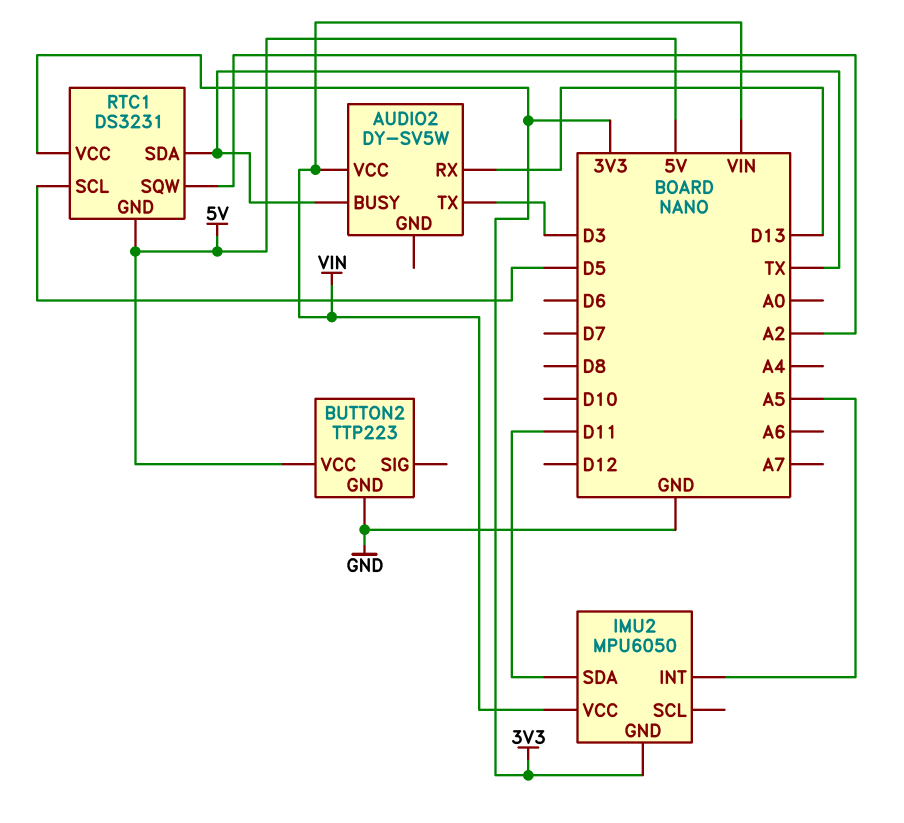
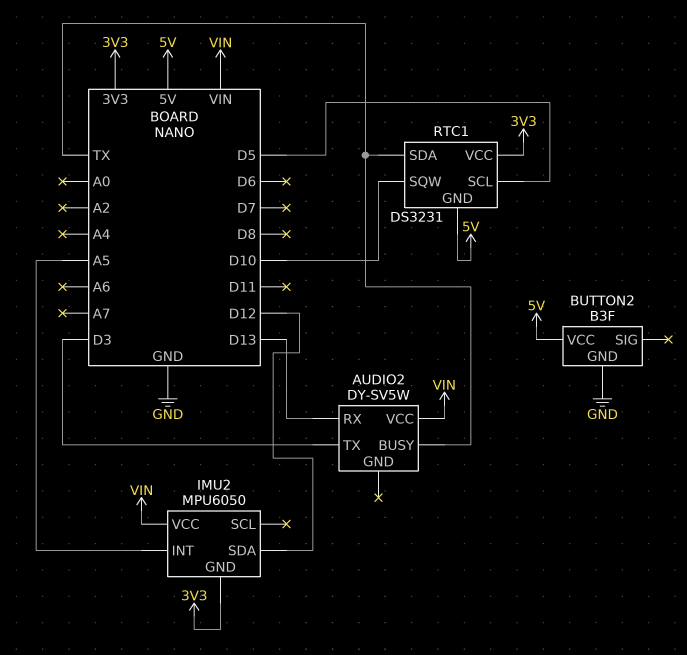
BUTTON2: TTP223 -> B3F
IMU2 pin SDA: D11 -> D12
RTC1 pin SQW: A2 -> D10

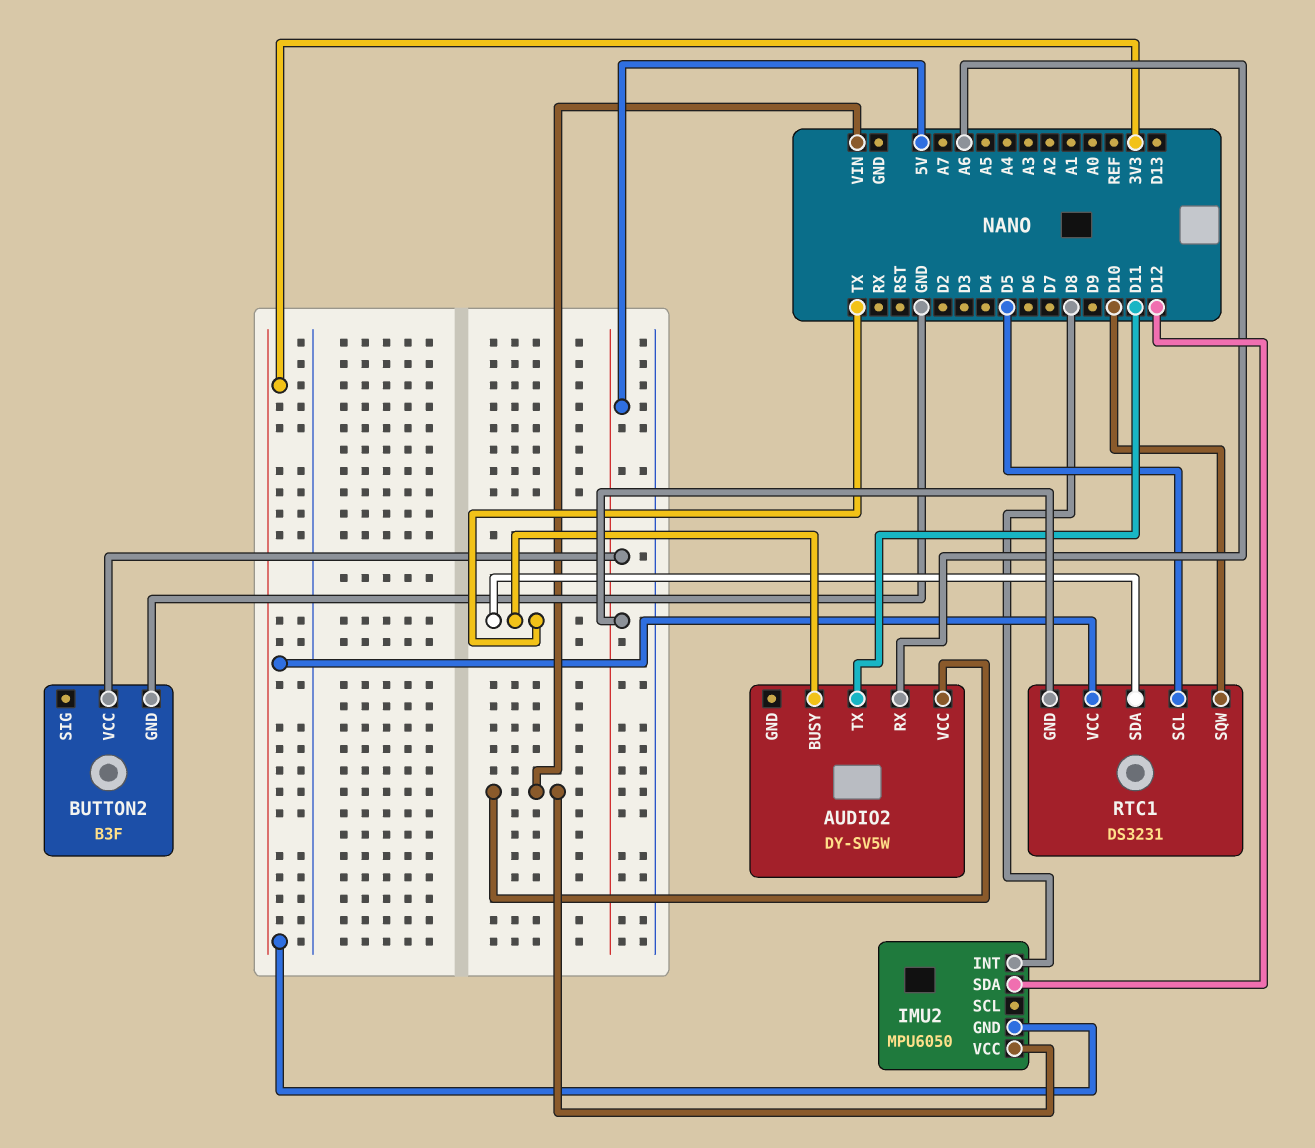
AUDIO2 pin RX: D13 -> A6
AUDIO2 pin TX: D3 -> D11
IMU2 pin INT: A5 -> D8

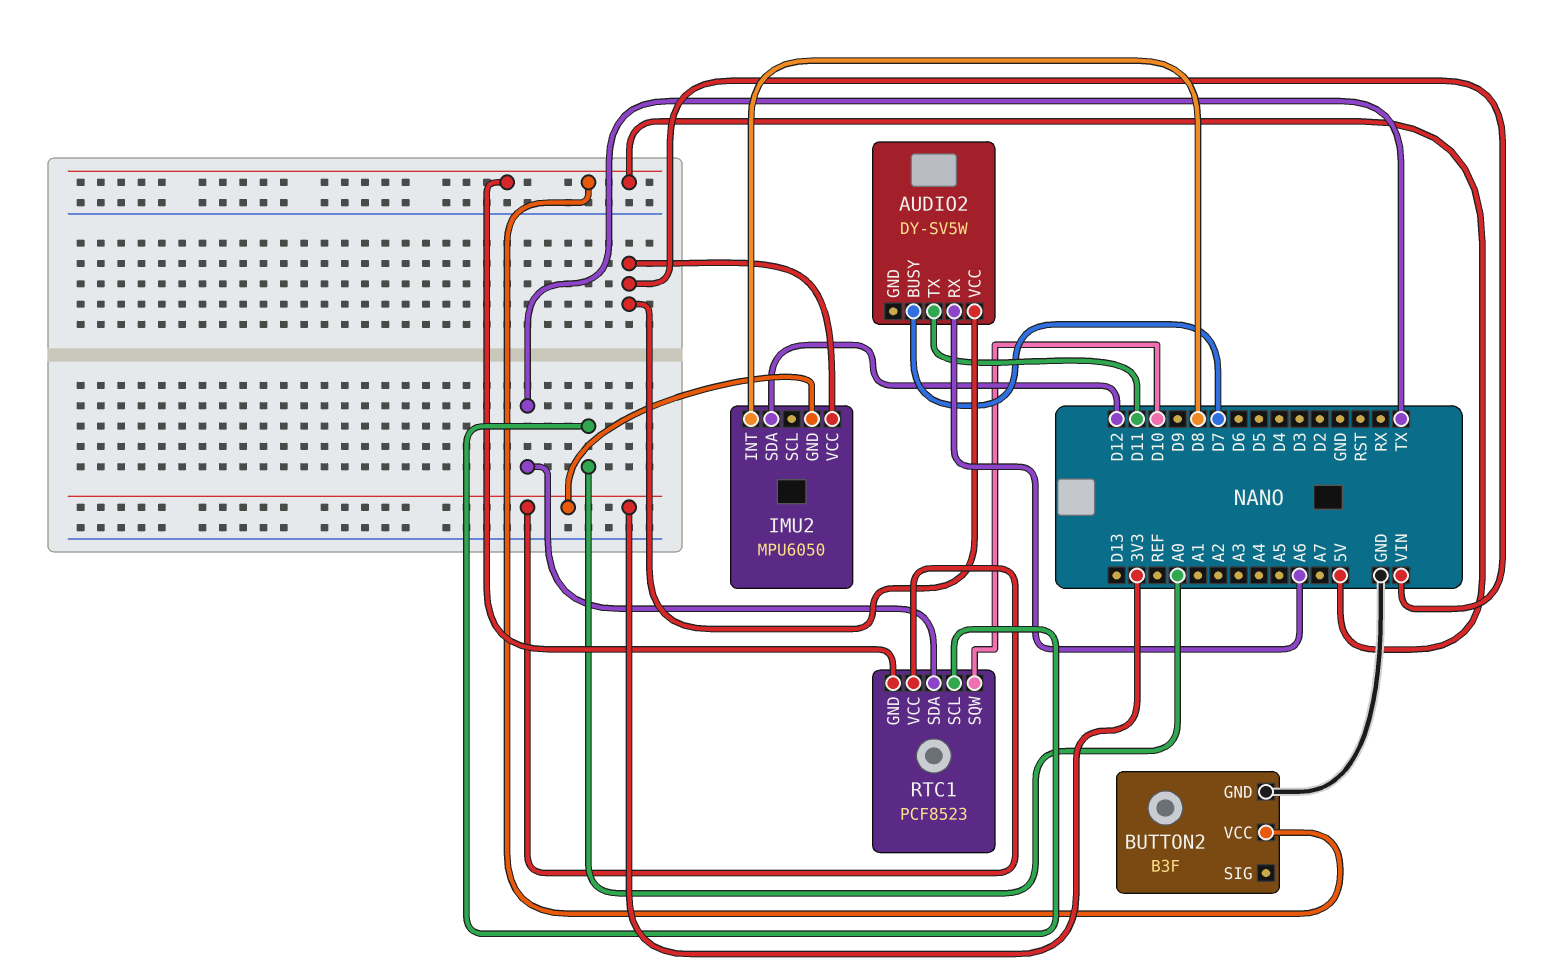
AUDIO2 pin BUSY: TX -> D7
RTC1: DS3231 -> PCF8523
RTC1 pin SCL: D5 -> A0

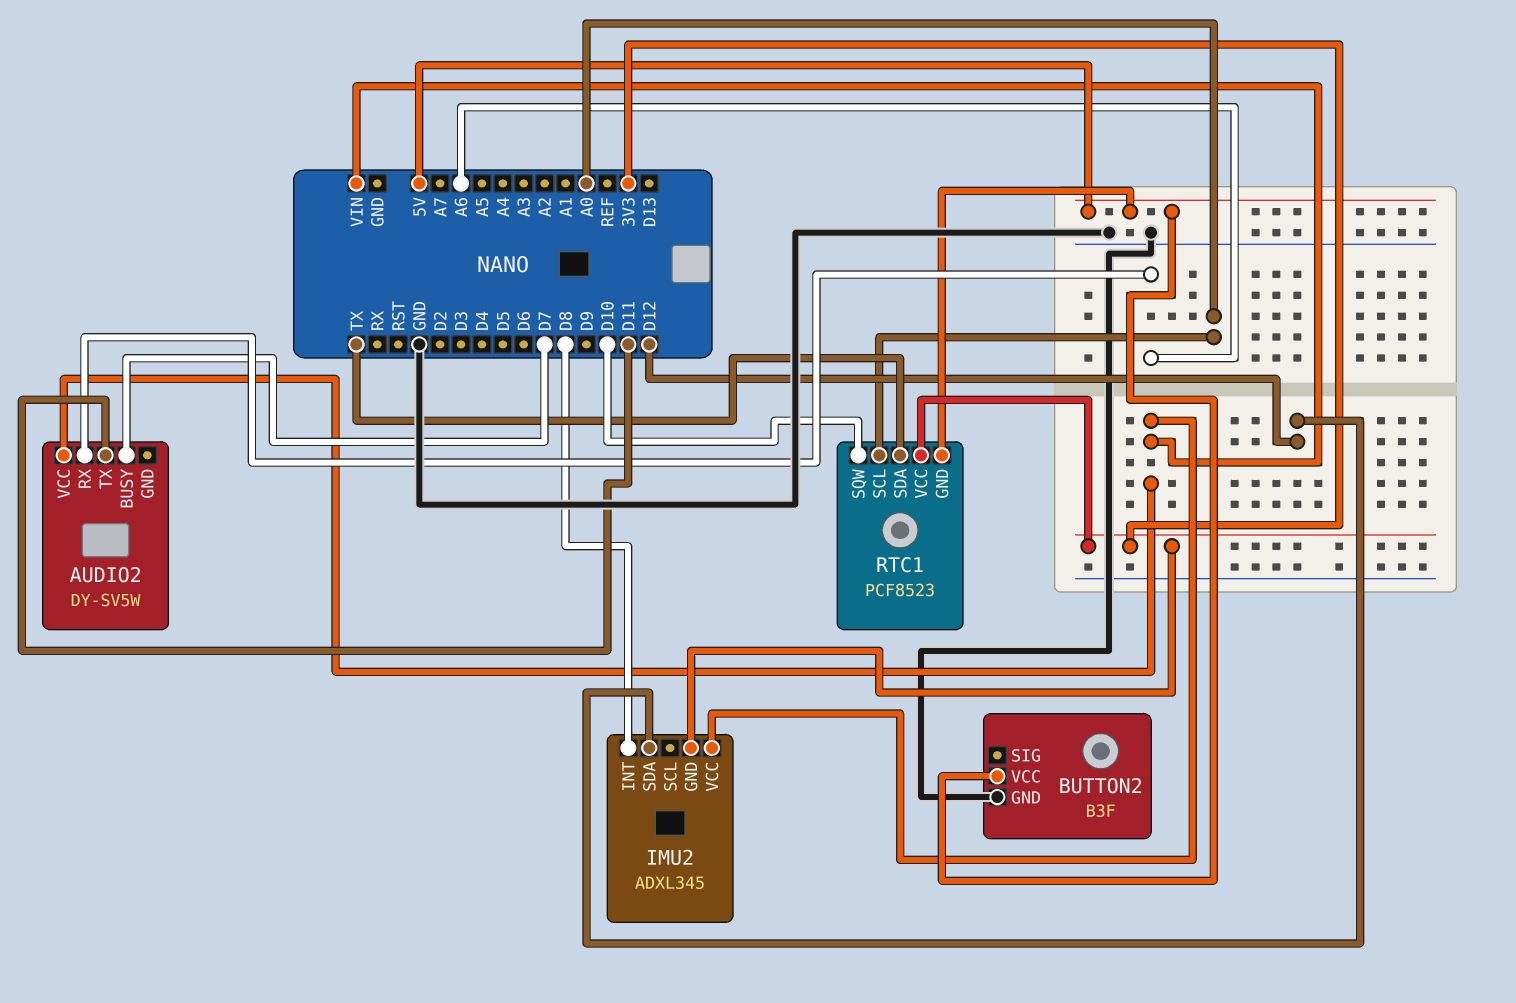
IMU2: MPU6050 -> ADXL345

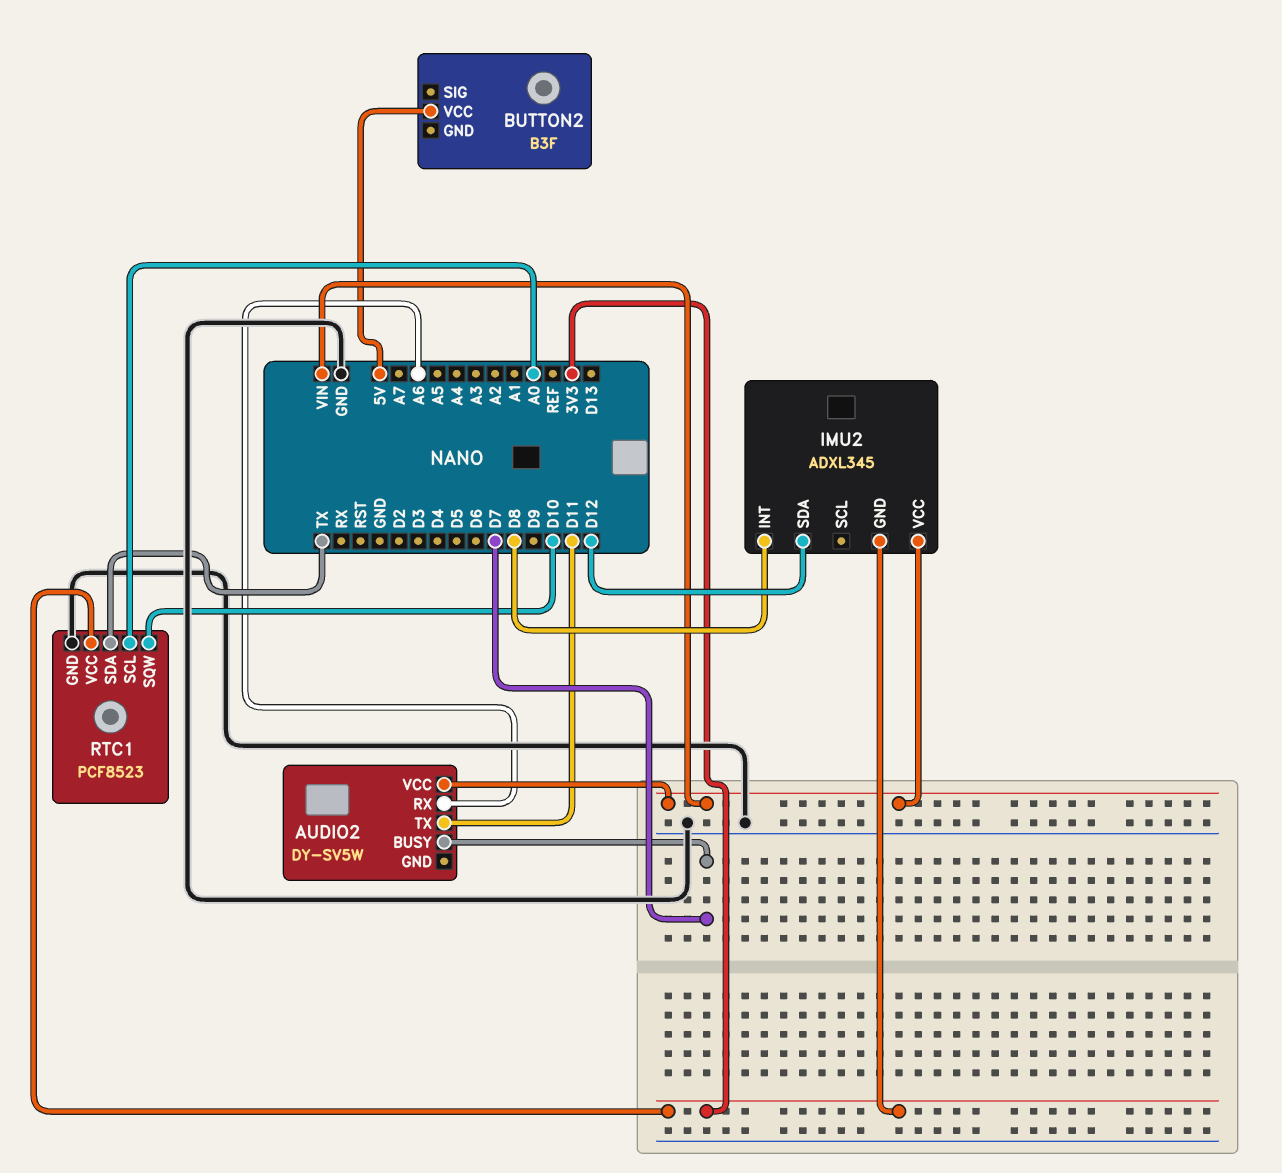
BUTTON2 pin GND: GND -> none
RTC1 pin GND: 5V -> GND

